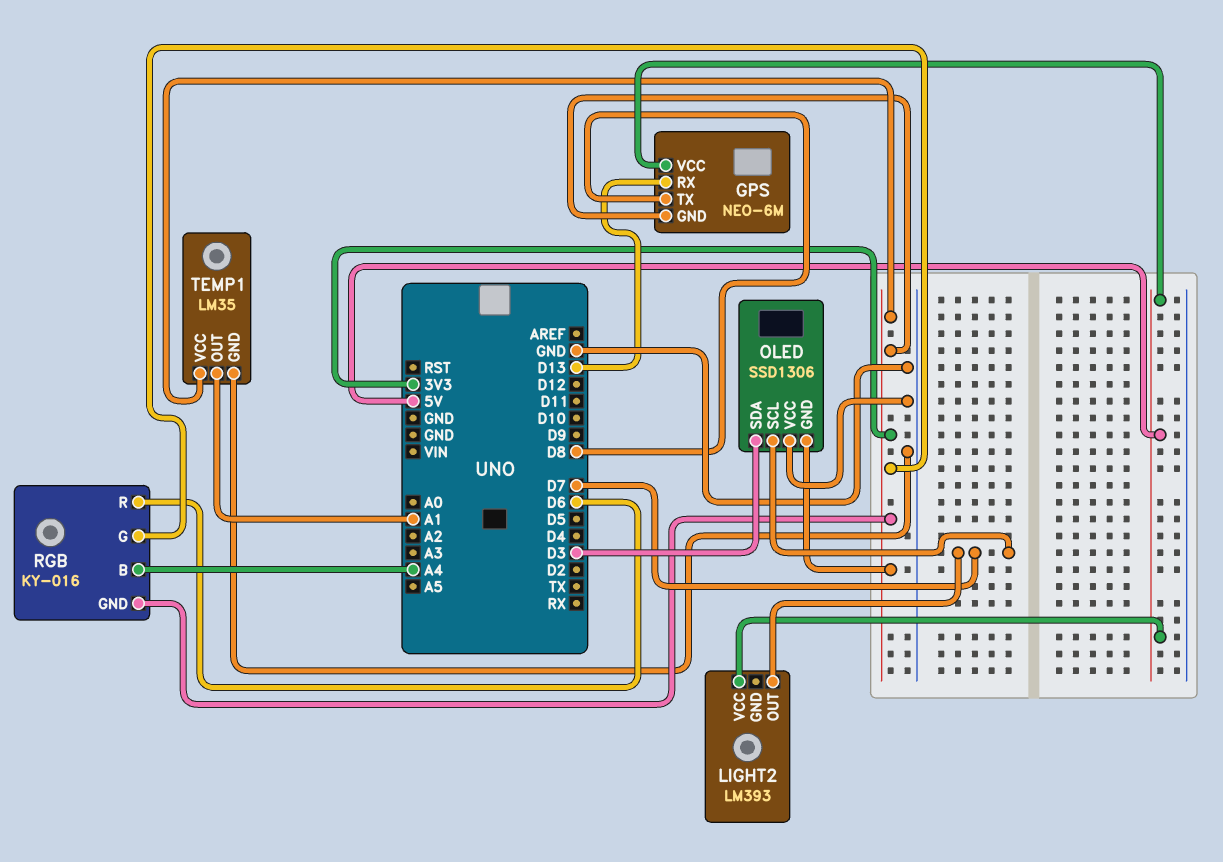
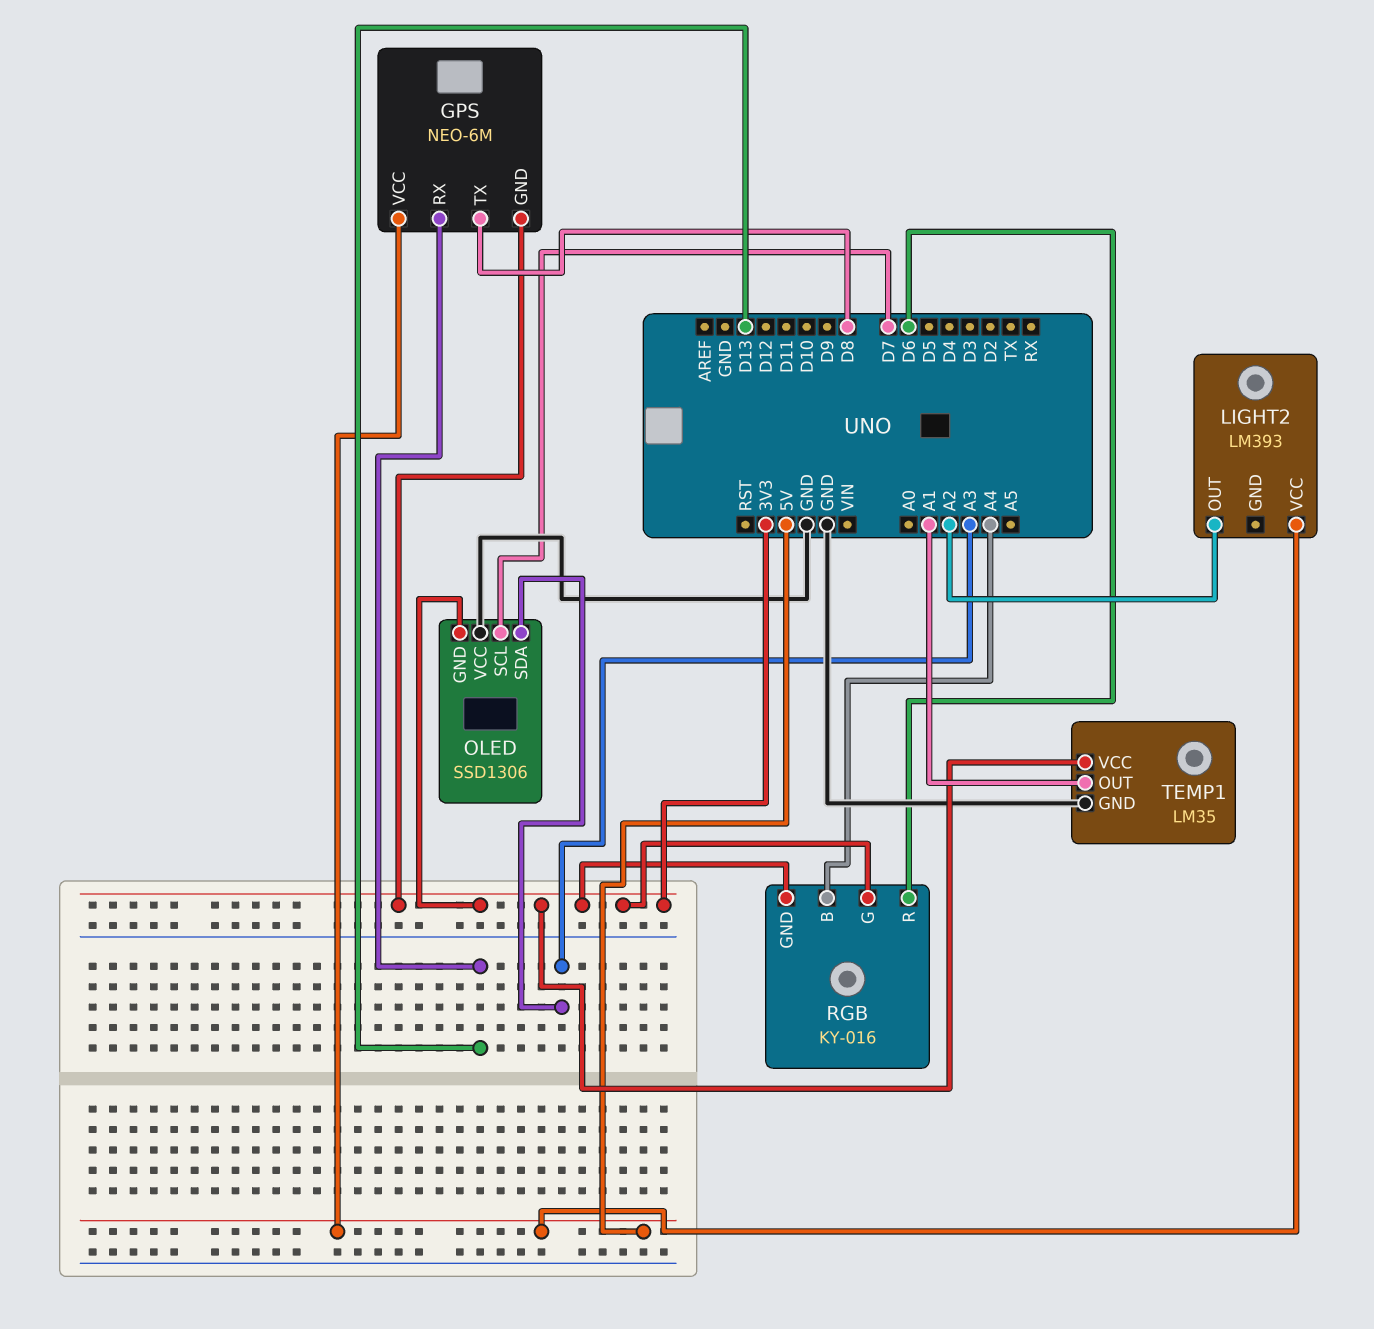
LIGHT2 pin OUT: D7 -> A2
OLED pin SDA: D3 -> A3

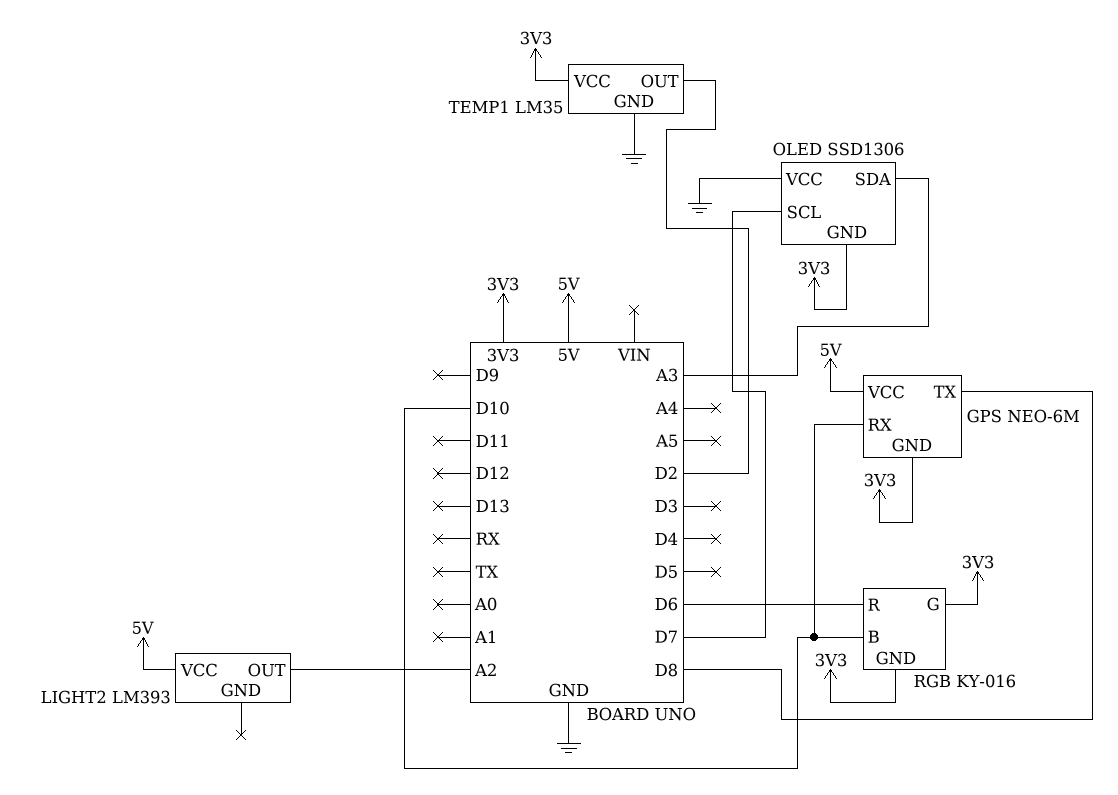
GPS pin RX: D13 -> D10
RGB pin B: A4 -> D10
TEMP1 pin OUT: A1 -> D2

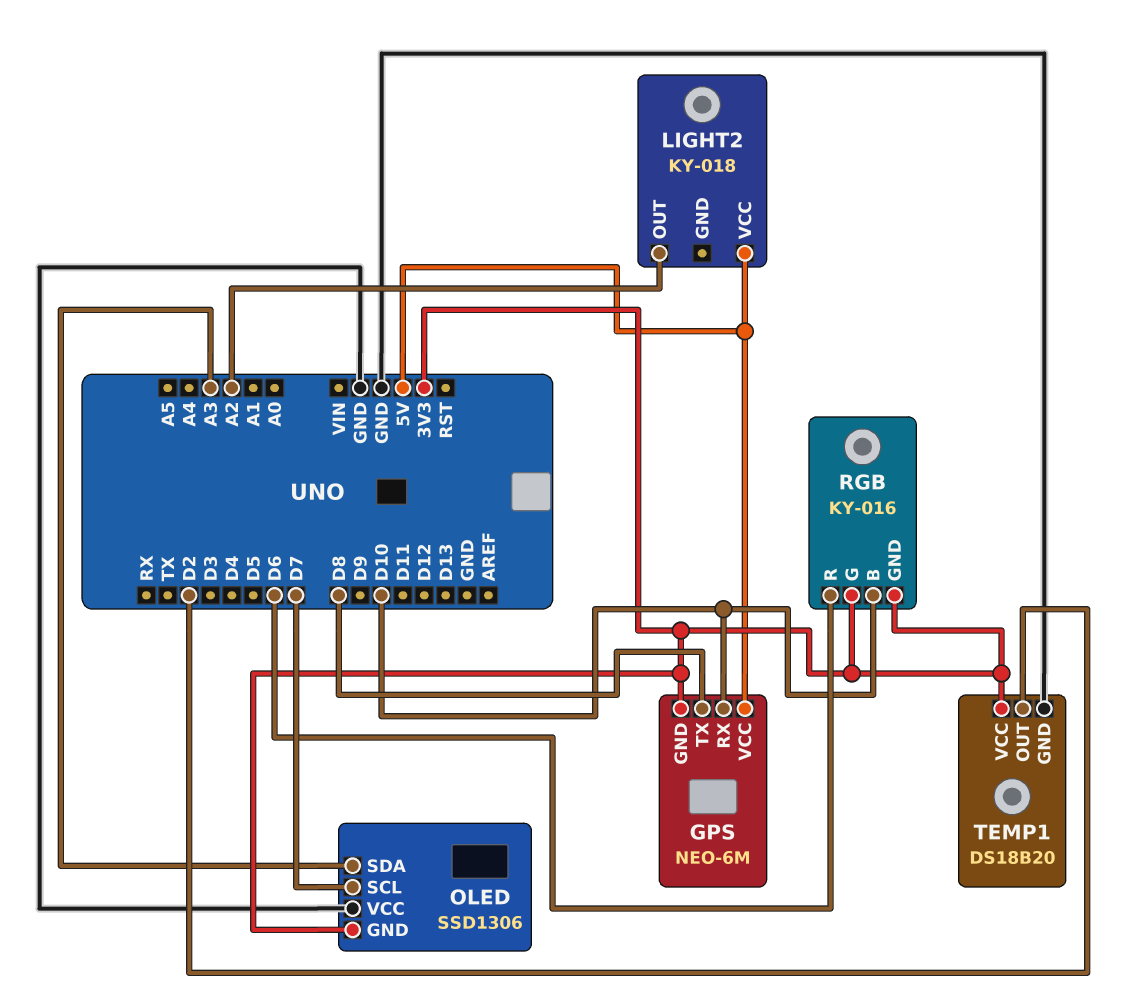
LIGHT2: LM393 -> KY-018
TEMP1: LM35 -> DS18B20

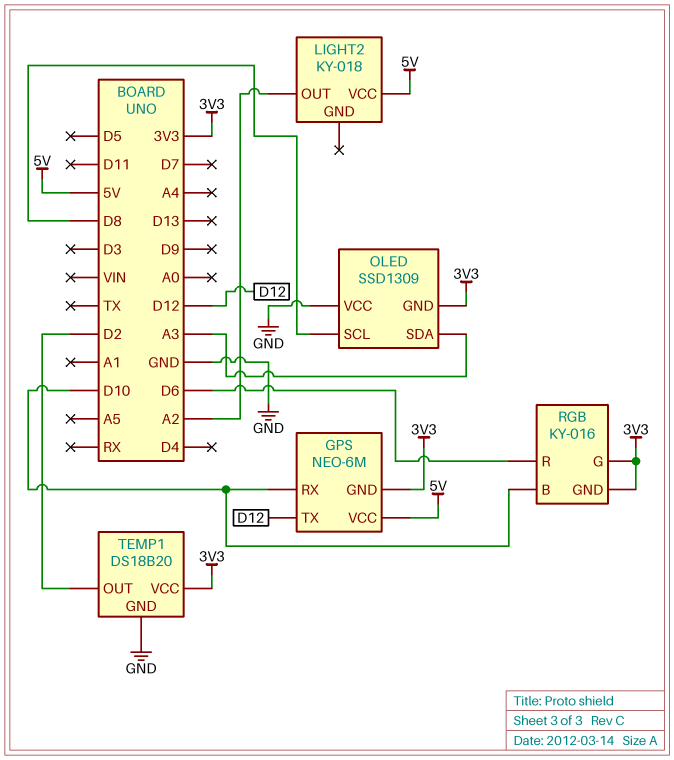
GPS pin TX: D8 -> D12
OLED: SSD1306 -> SSD1309
OLED pin SCL: D7 -> D8

